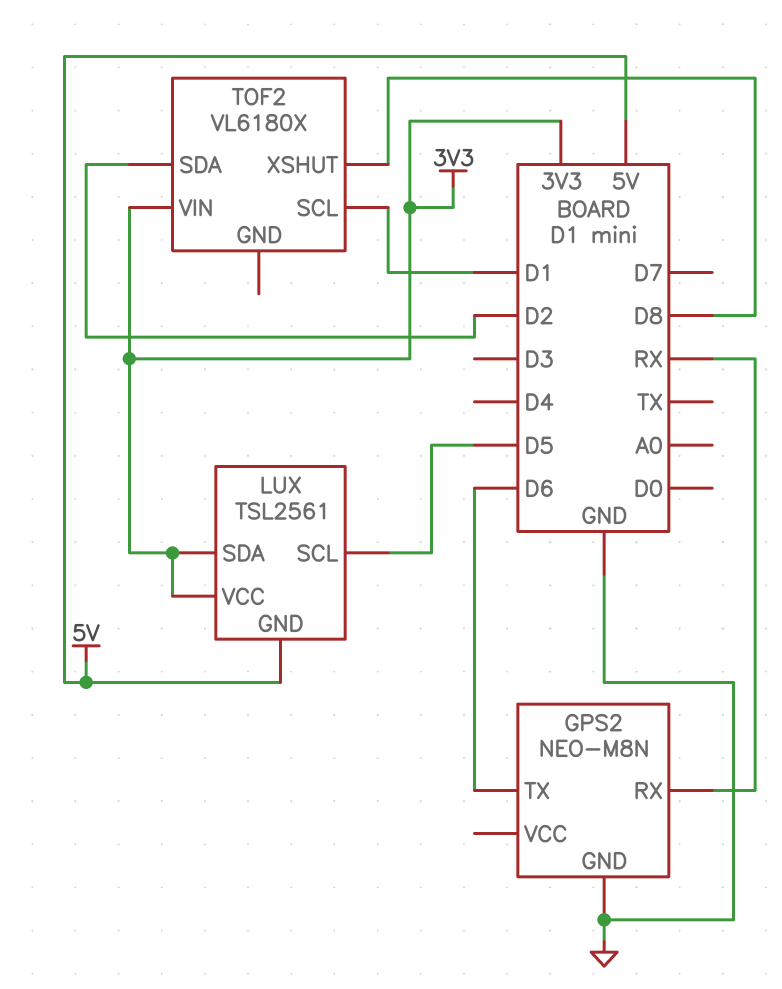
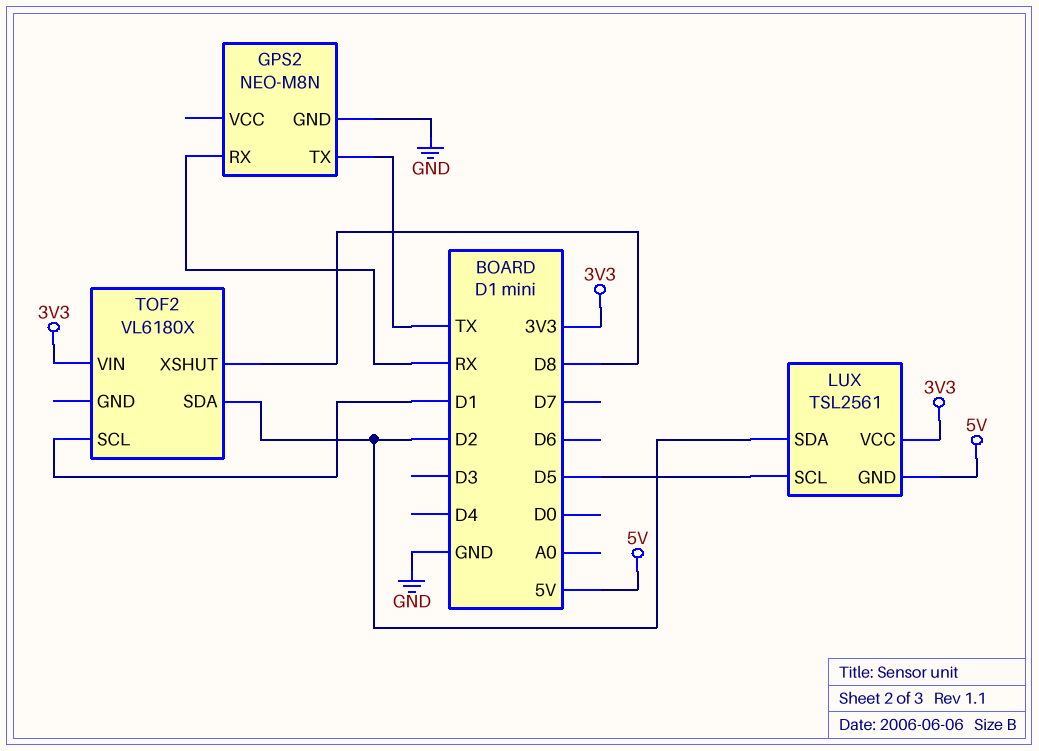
GPS2 pin TX: D6 -> TX
LUX pin SDA: 3V3 -> D2

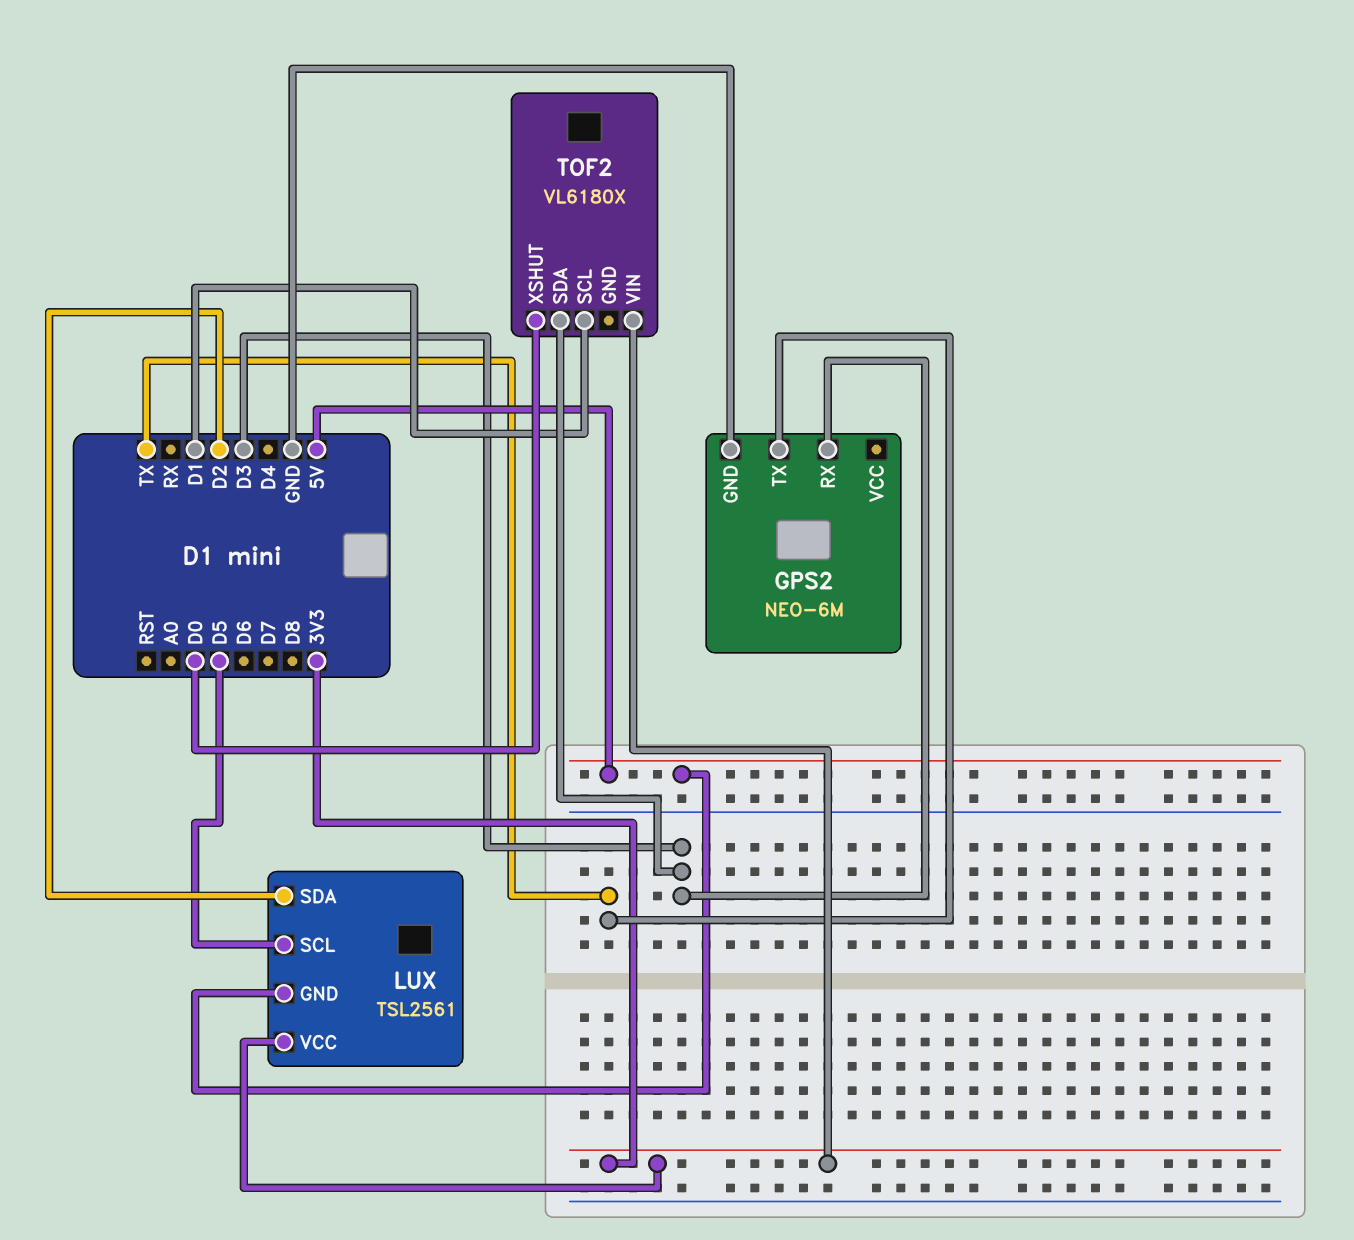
GPS2: NEO-M8N -> NEO-6M
GPS2 pin RX: RX -> D3
TOF2 pin SDA: D2 -> D3
TOF2 pin XSHUT: D8 -> D0

